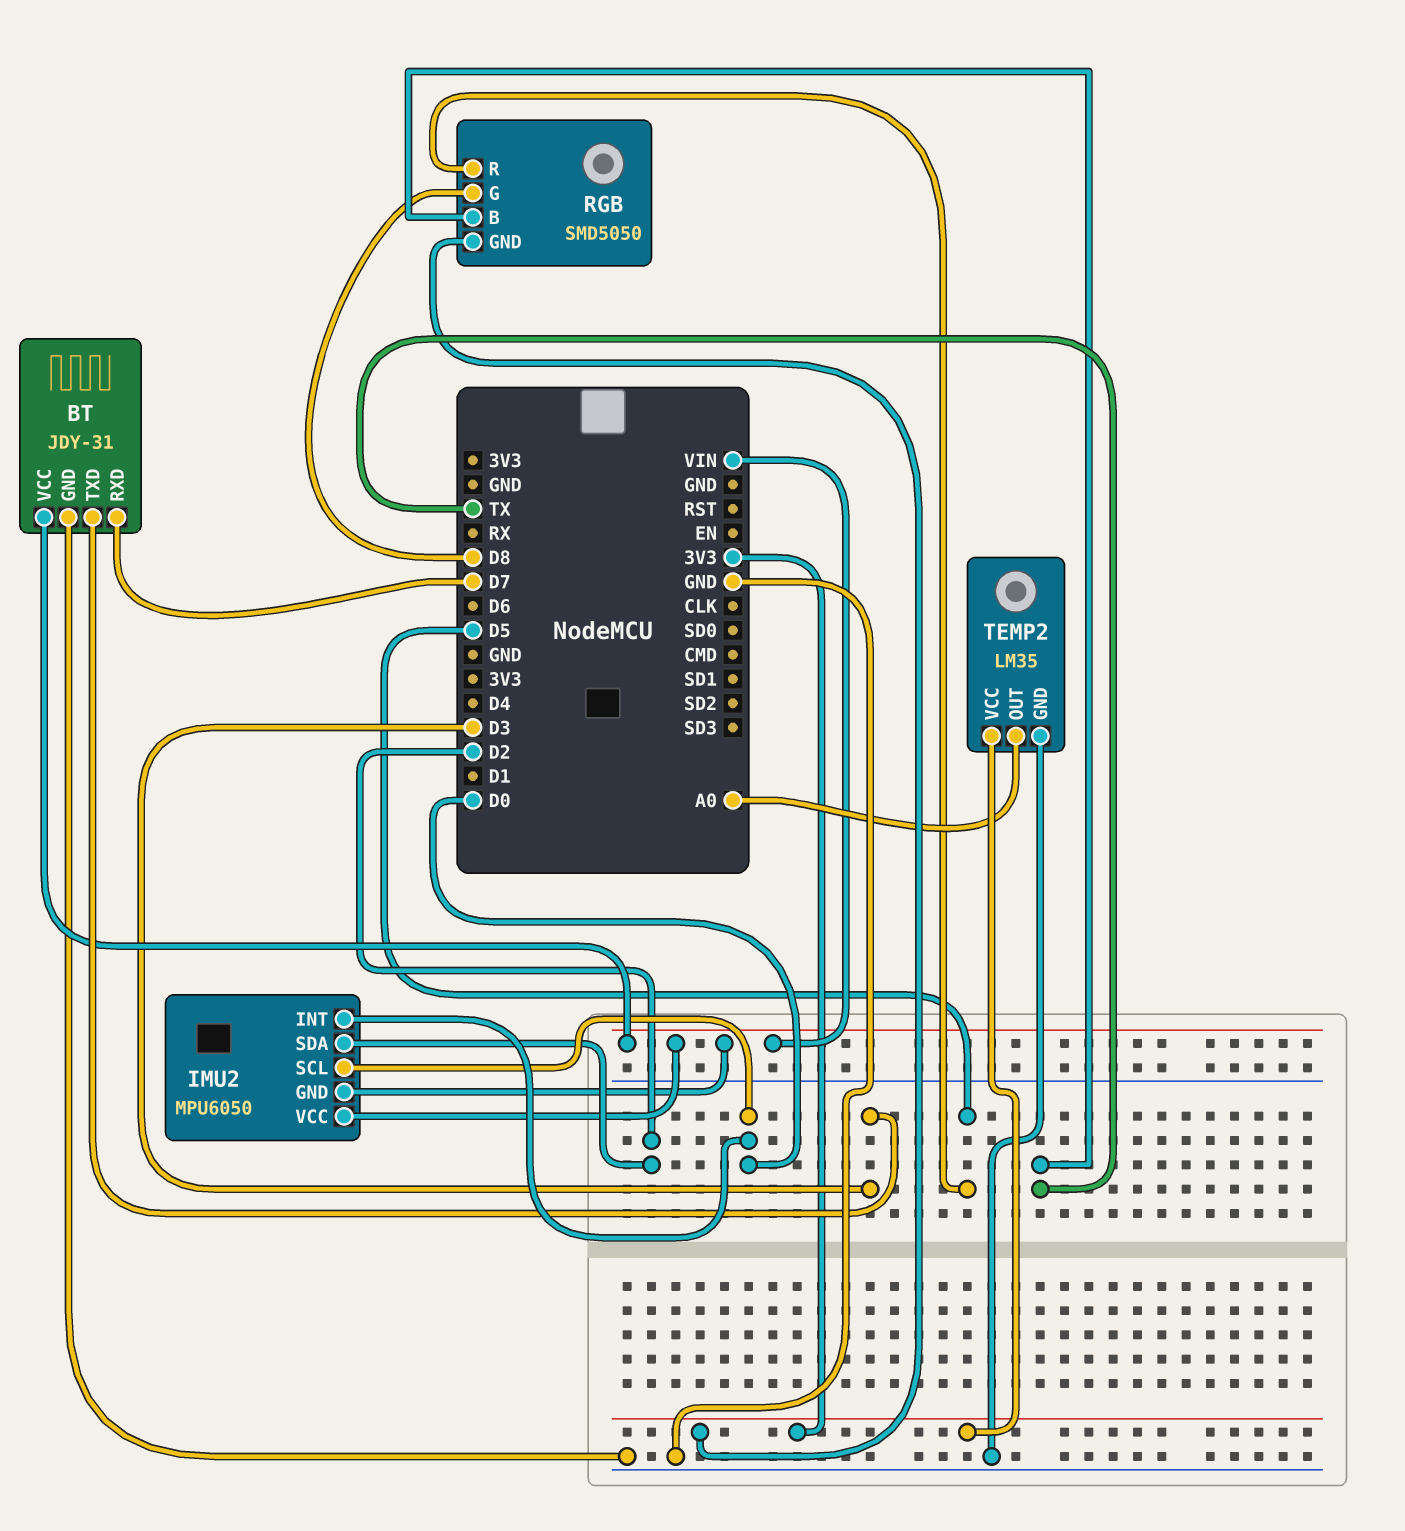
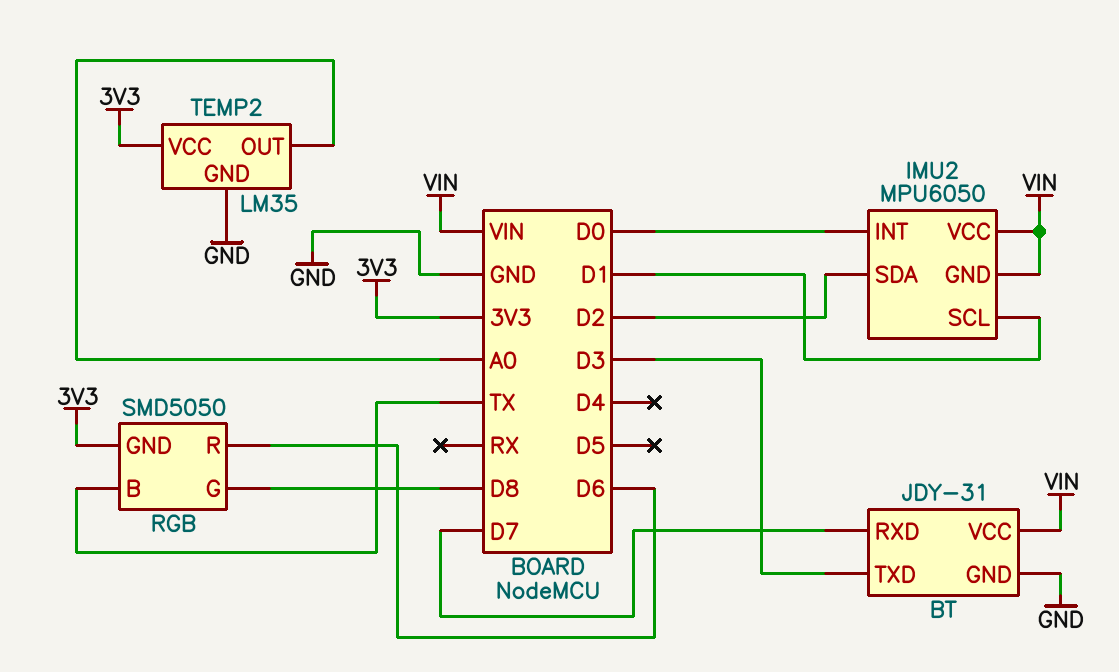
IMU2 pin SCL: D0 -> D1
RGB pin R: D5 -> D6

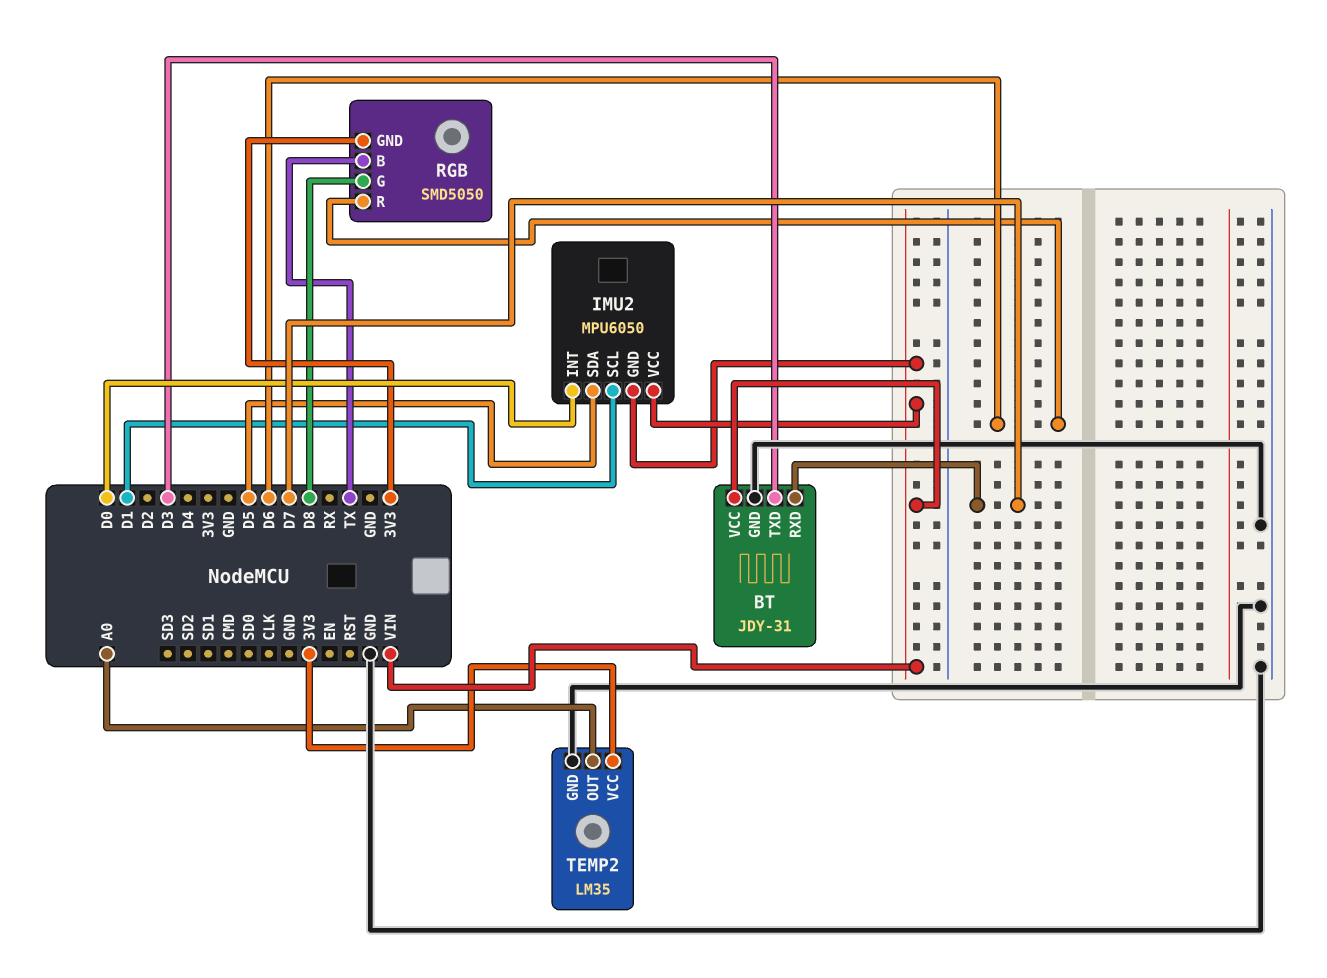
IMU2 pin SDA: D2 -> D5

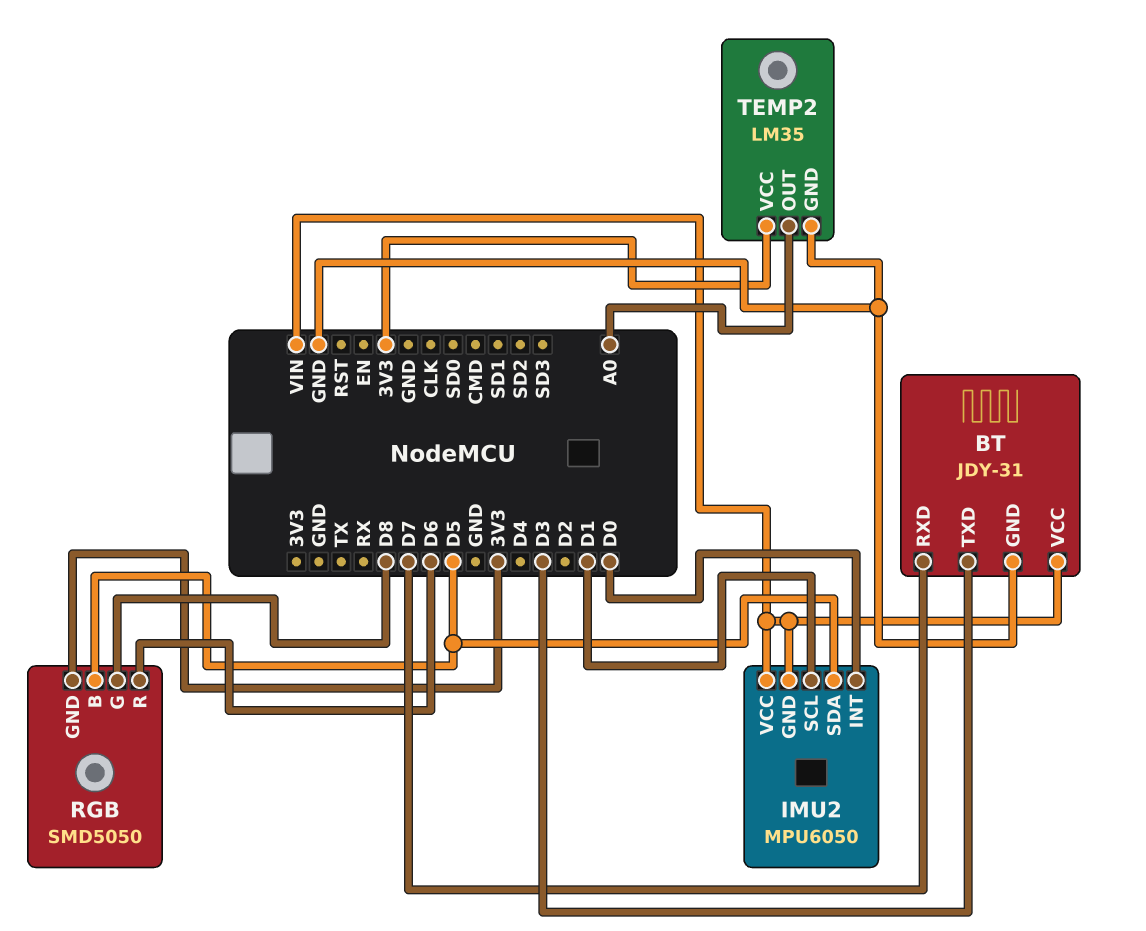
RGB pin B: TX -> D5

